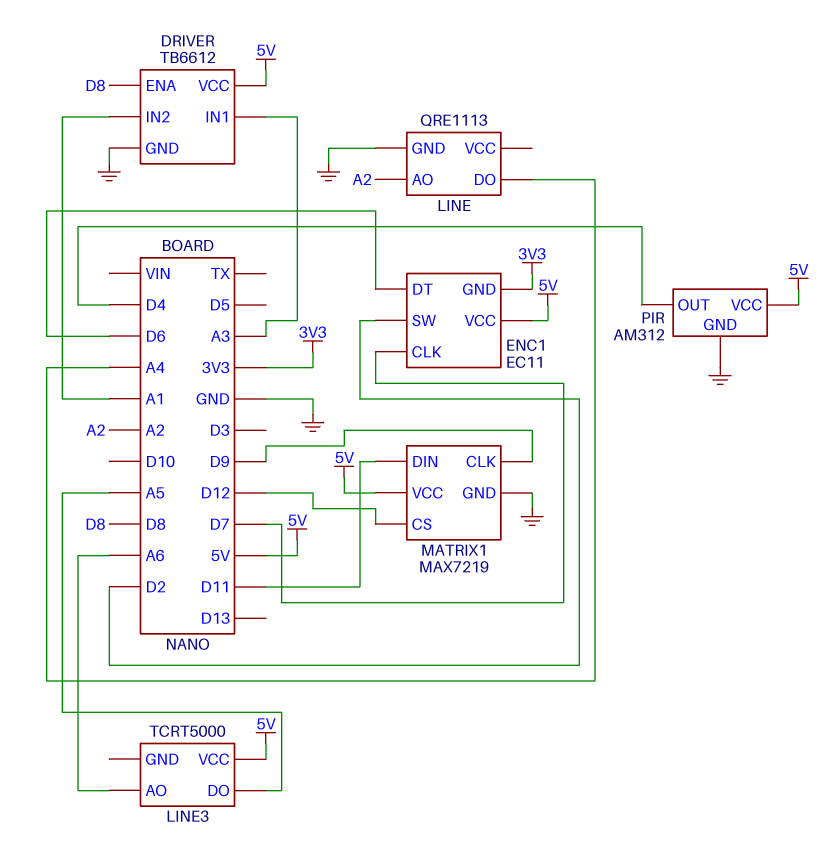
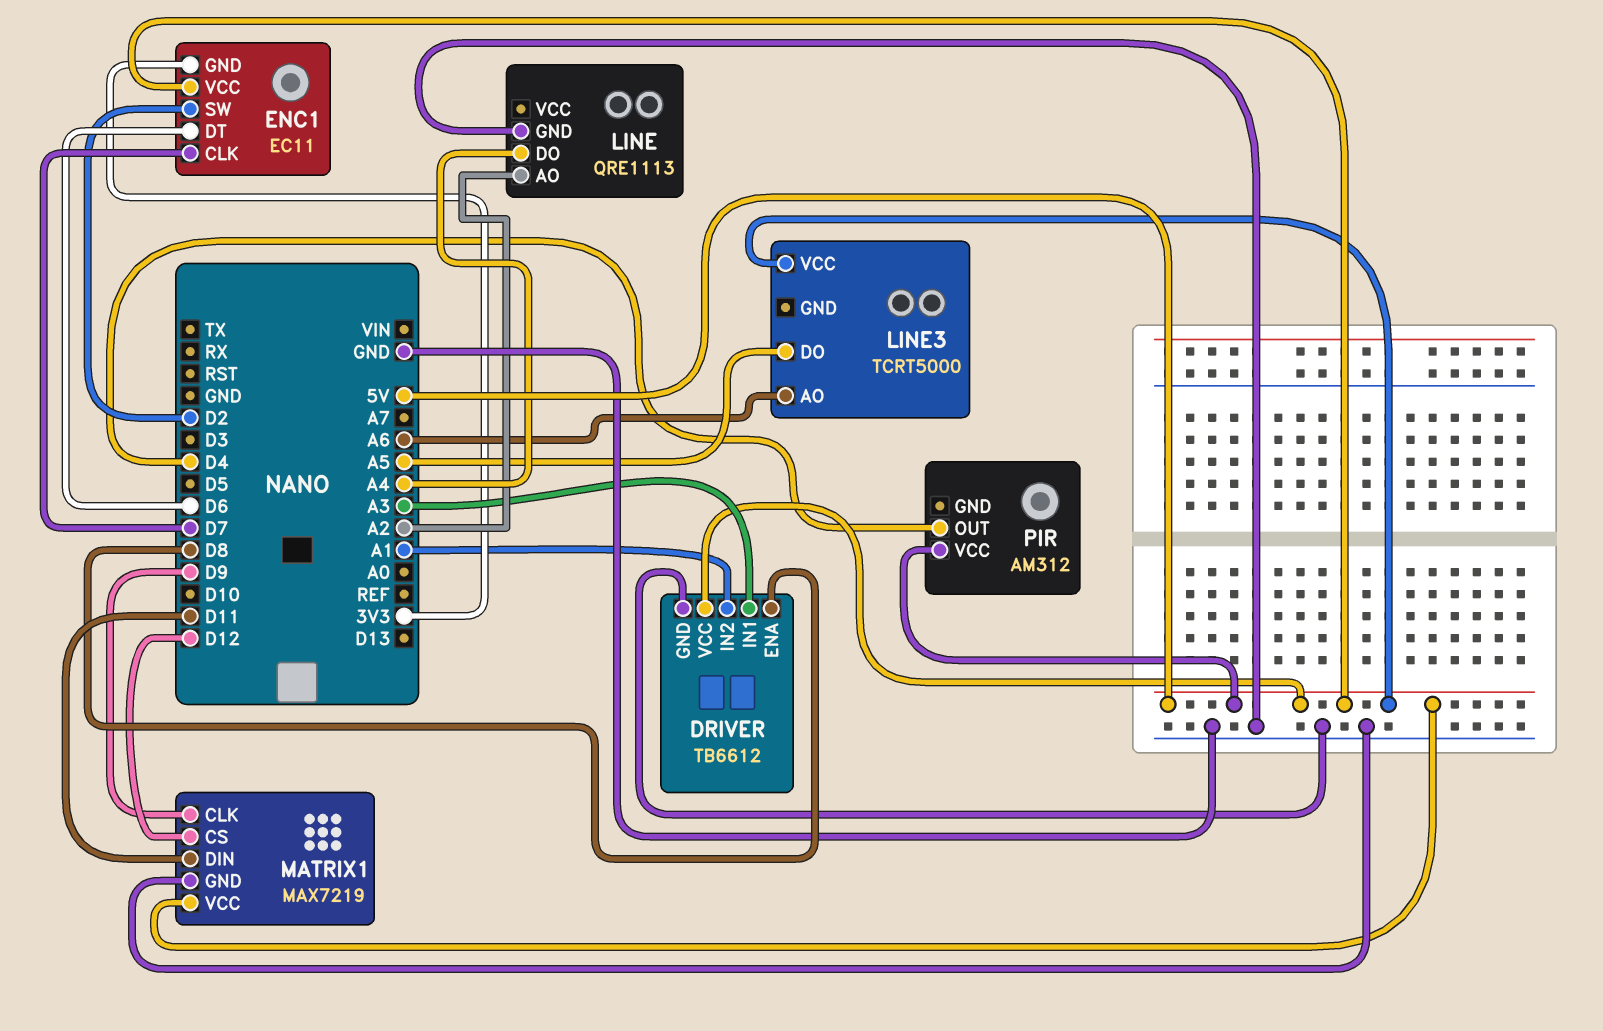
PIR pin GND: GND -> none

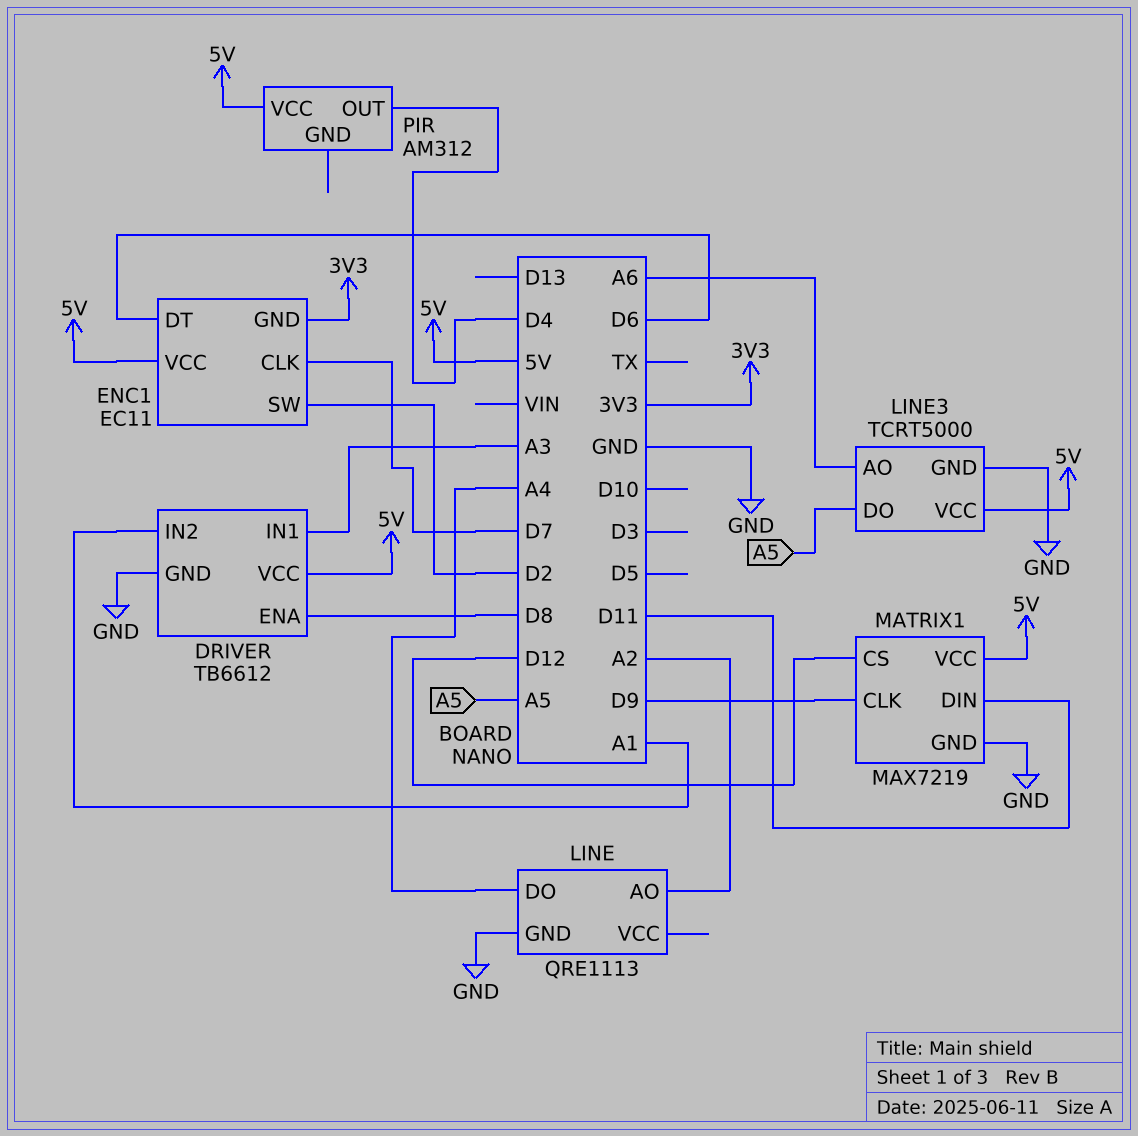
LINE3 pin GND: none -> GND

